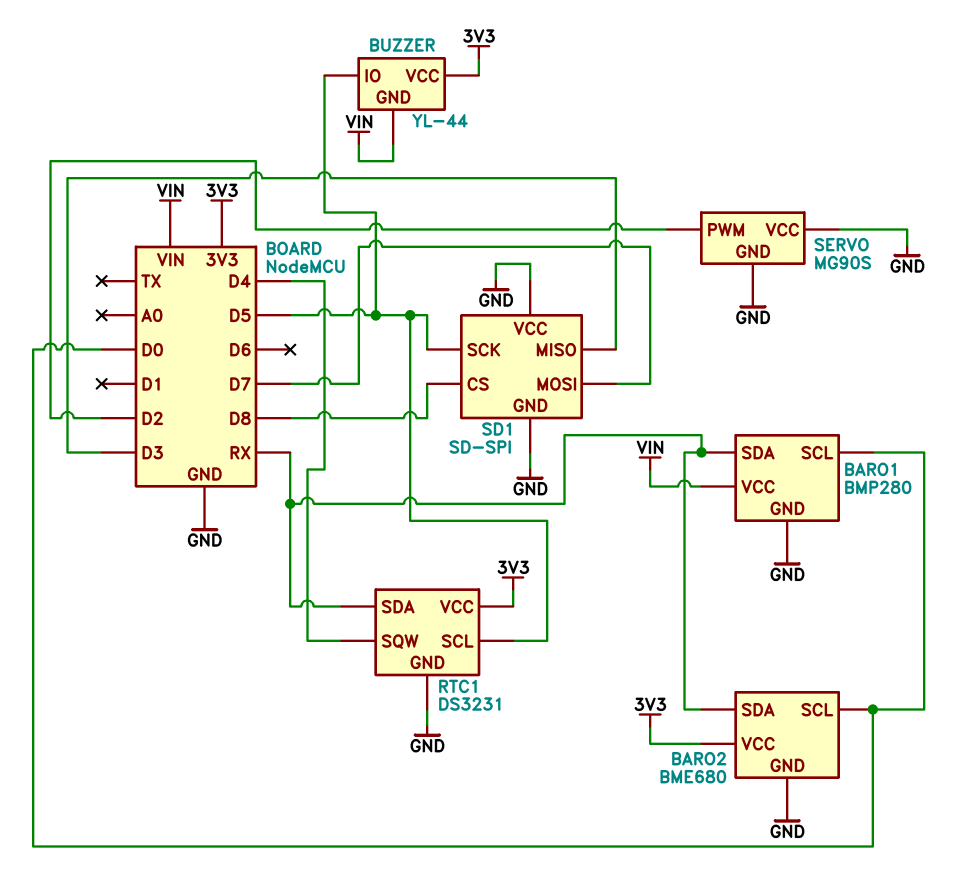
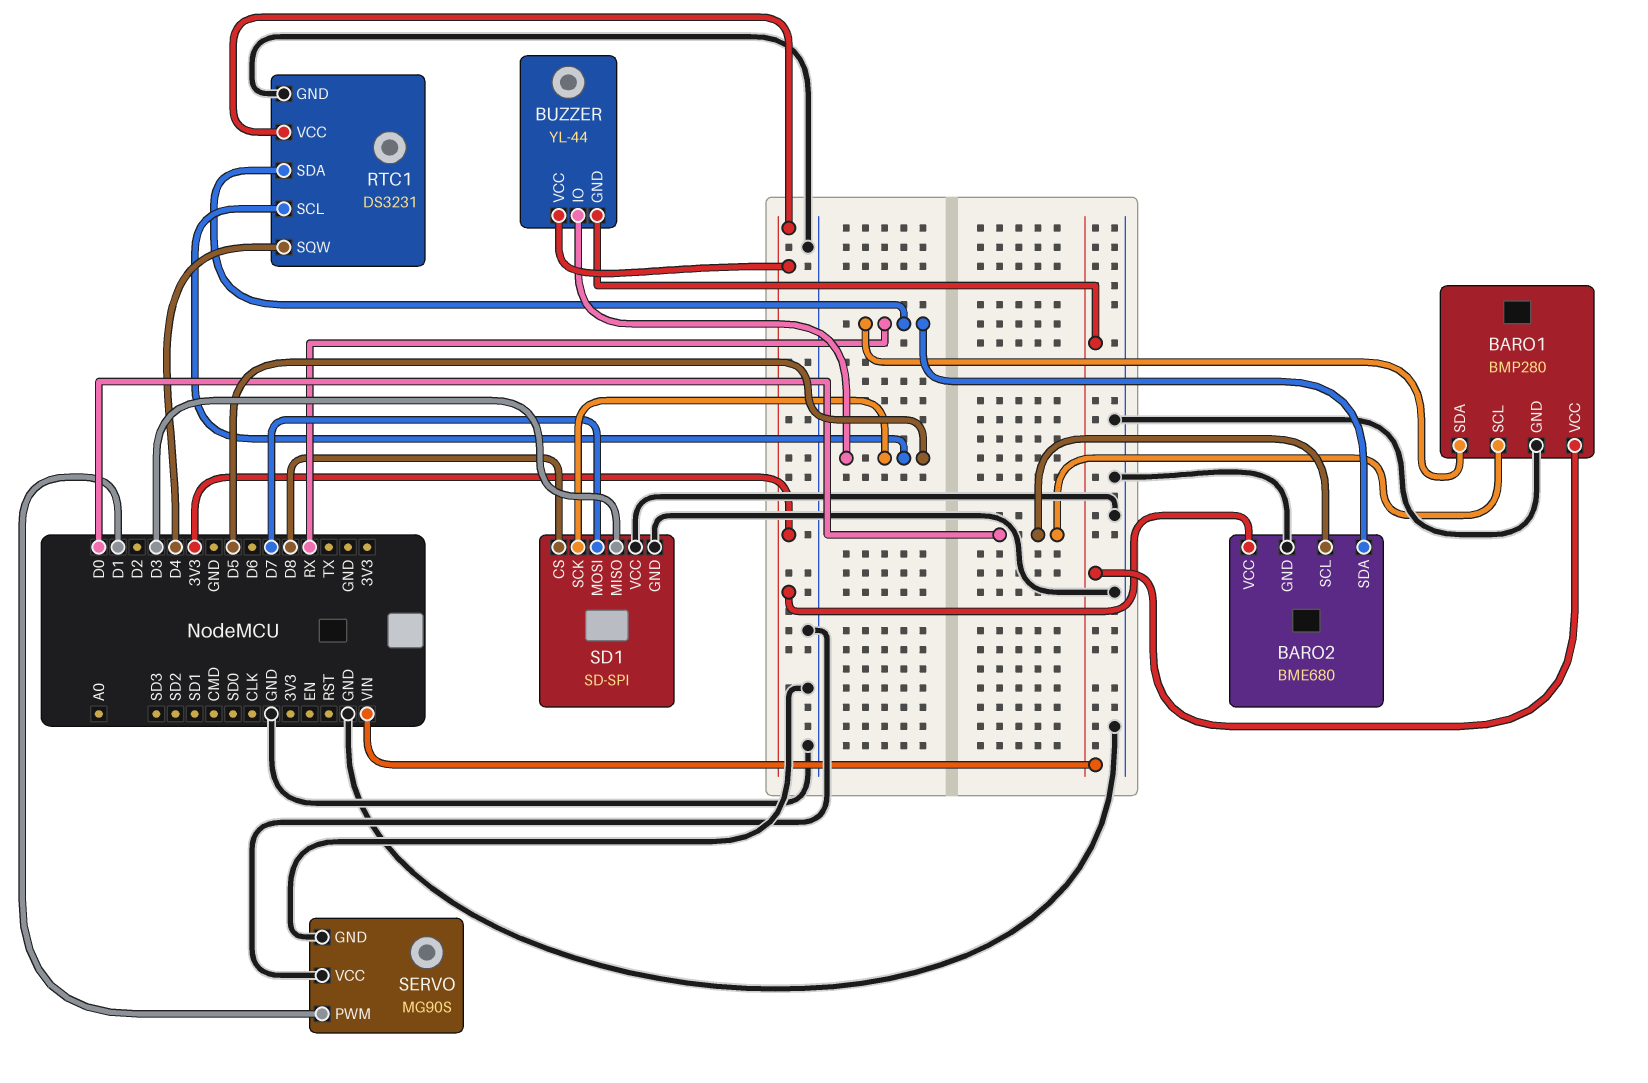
SERVO pin PWM: D2 -> D1

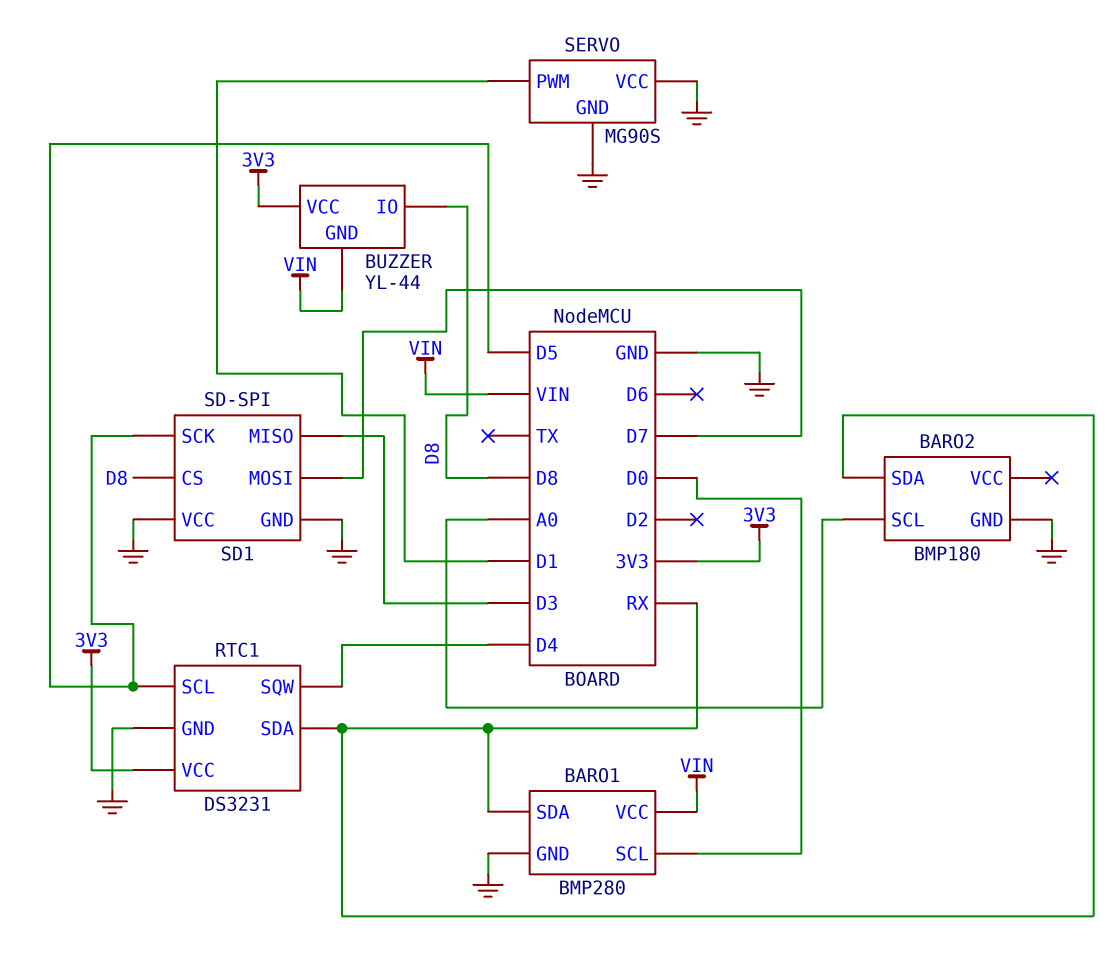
BARO2: BME680 -> BMP180
BARO2 pin SCL: D0 -> A0
BARO2 pin VCC: 3V3 -> none
BUZZER pin IO: D5 -> D8

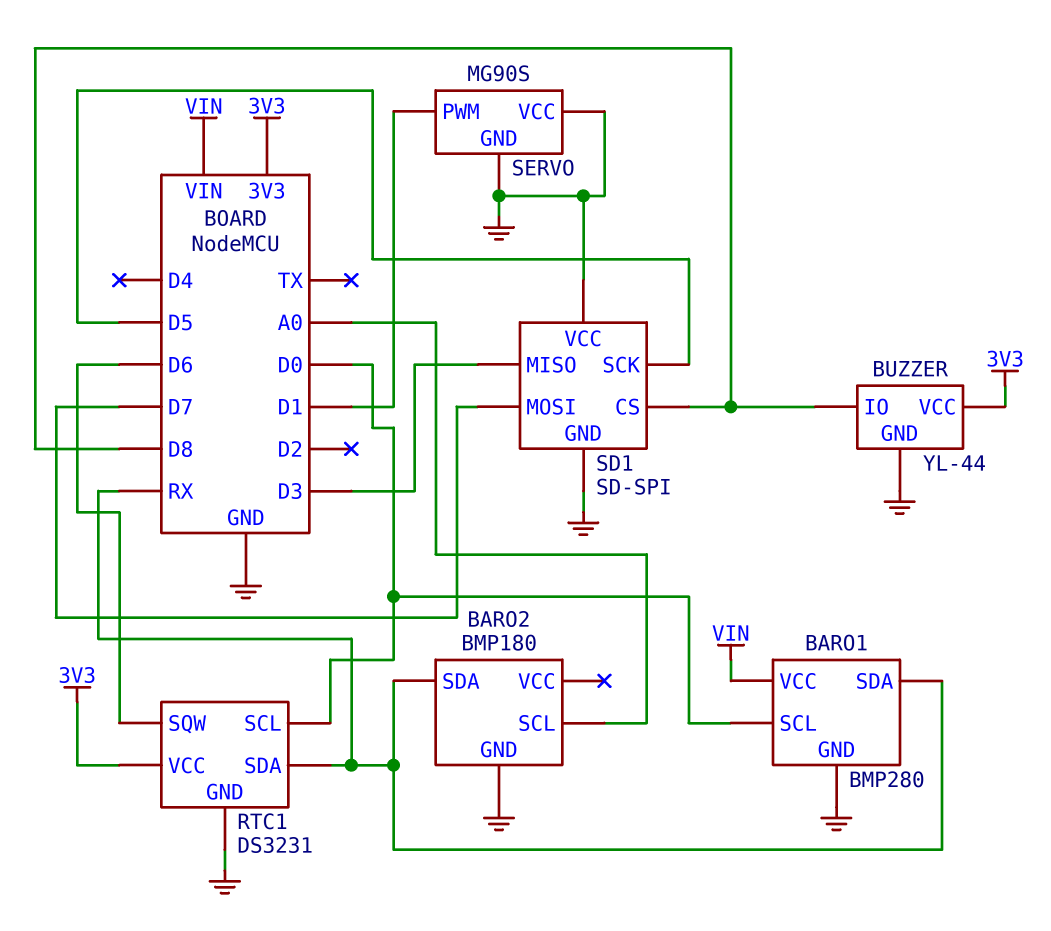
BUZZER pin GND: VIN -> GND
RTC1 pin SCL: D5 -> D0
RTC1 pin SQW: D4 -> D6

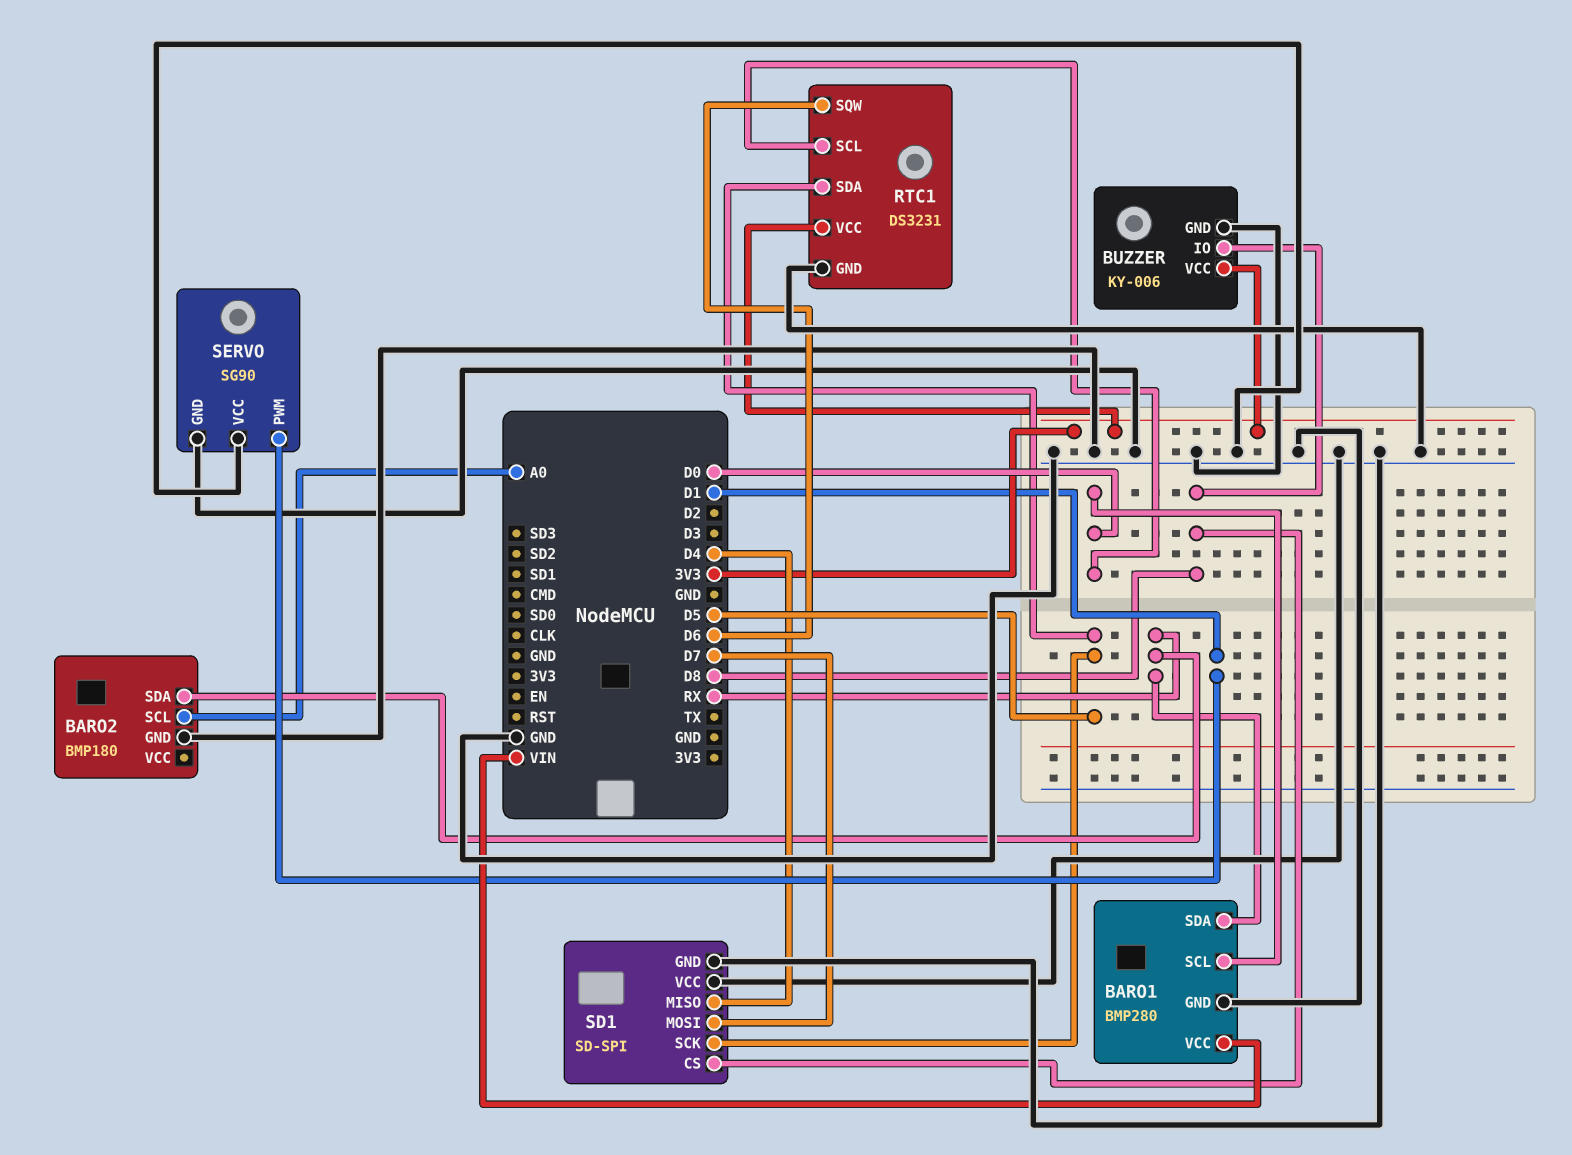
BUZZER: YL-44 -> KY-006
RTC1 pin SDA: RX -> D5
SD1 pin MISO: D3 -> D4
SERVO: MG90S -> SG90

